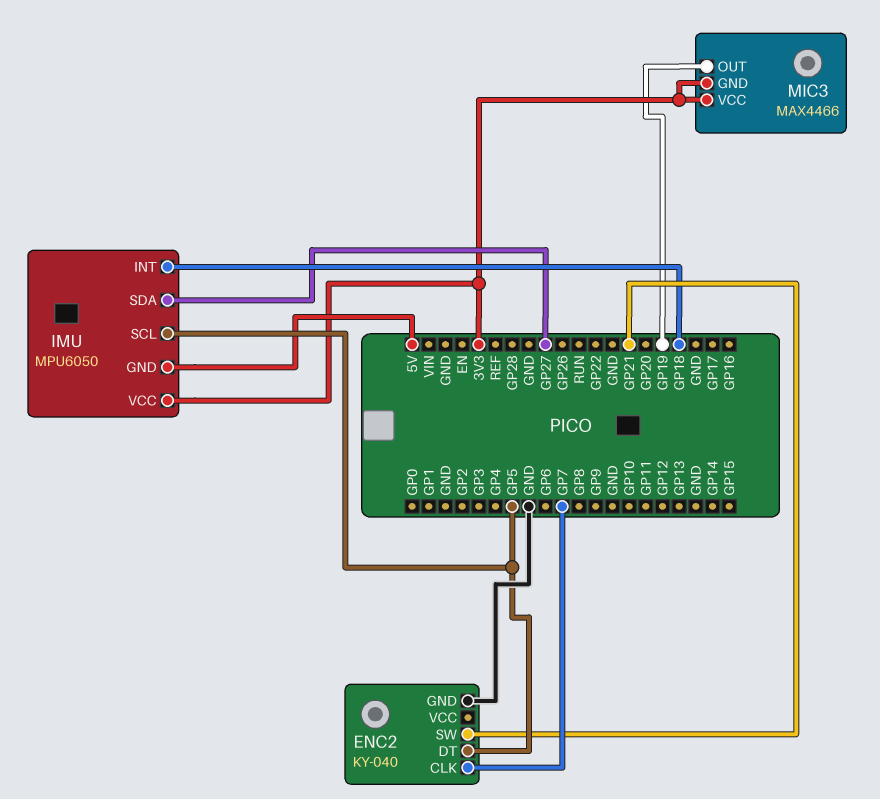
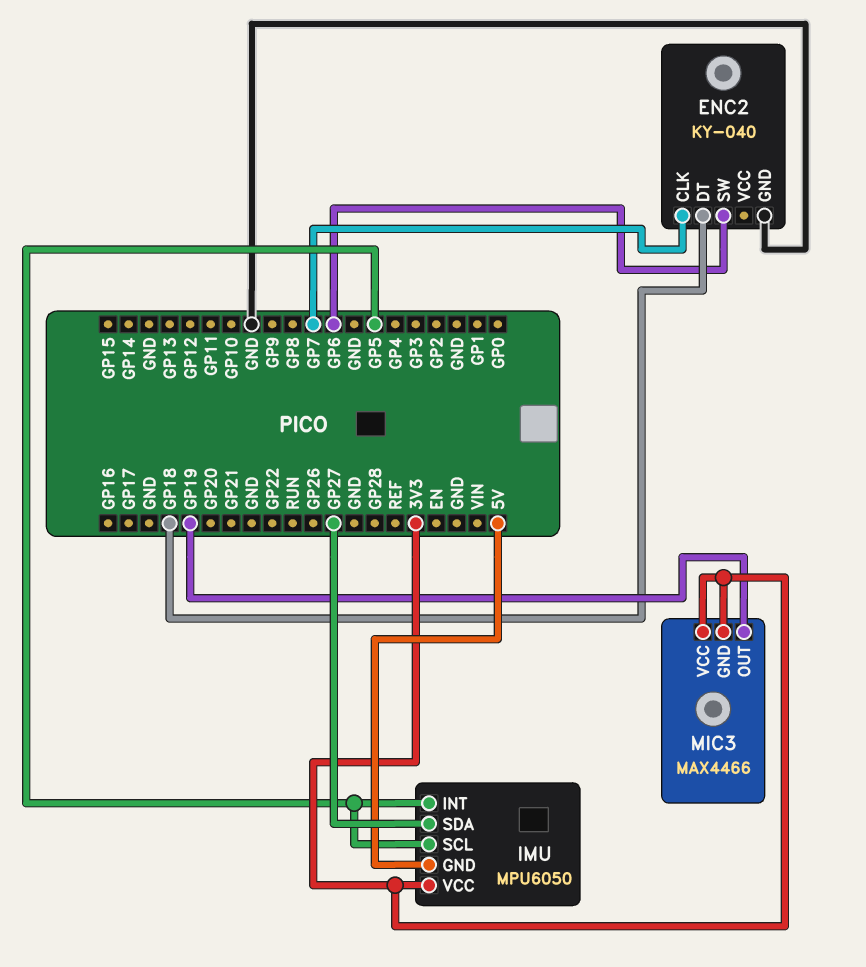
ENC2 pin DT: GP5 -> GP18
ENC2 pin SW: GP21 -> GP6
IMU pin INT: GP18 -> GP5

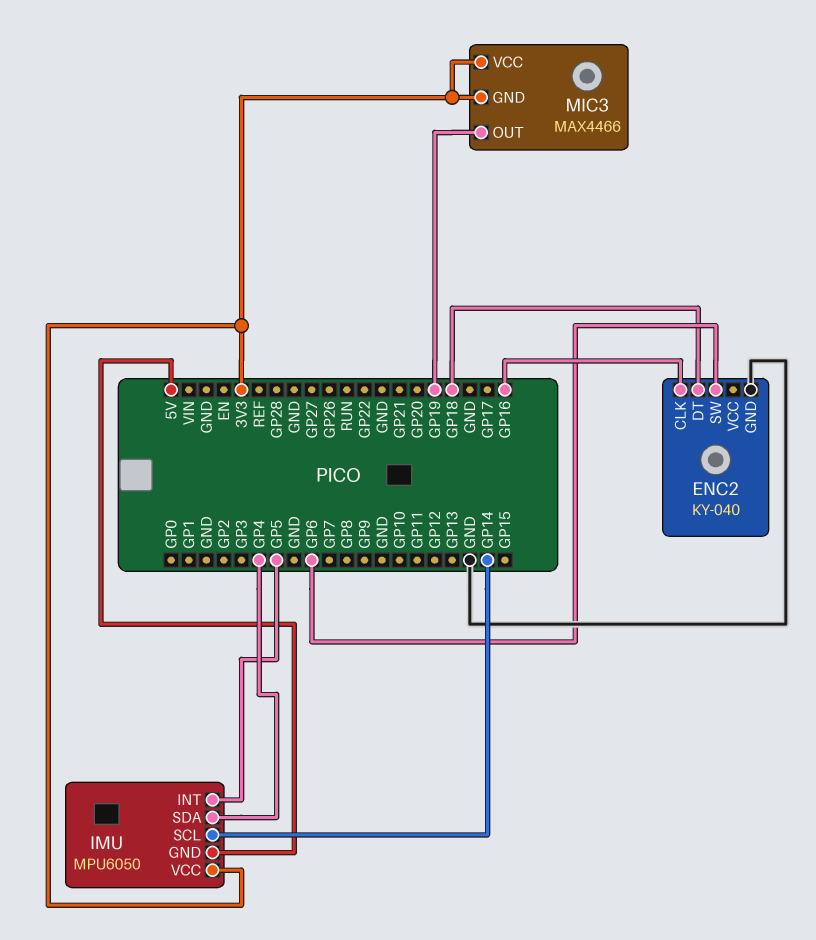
ENC2 pin CLK: GP7 -> GP16
IMU pin SCL: GP5 -> GP14
IMU pin SDA: GP27 -> GP4

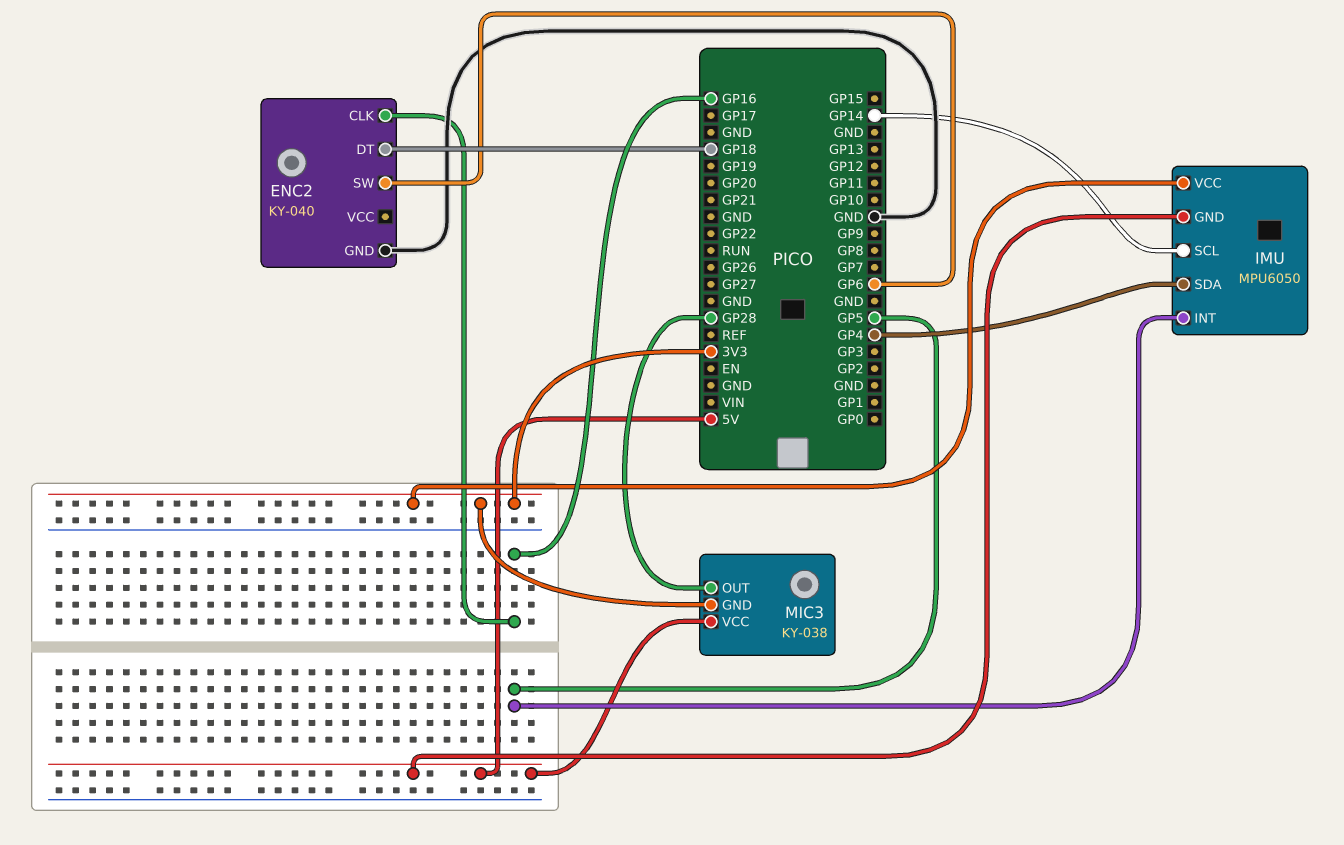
MIC3: MAX4466 -> KY-038
MIC3 pin OUT: GP19 -> GP28
MIC3 pin VCC: 3V3 -> 5V

